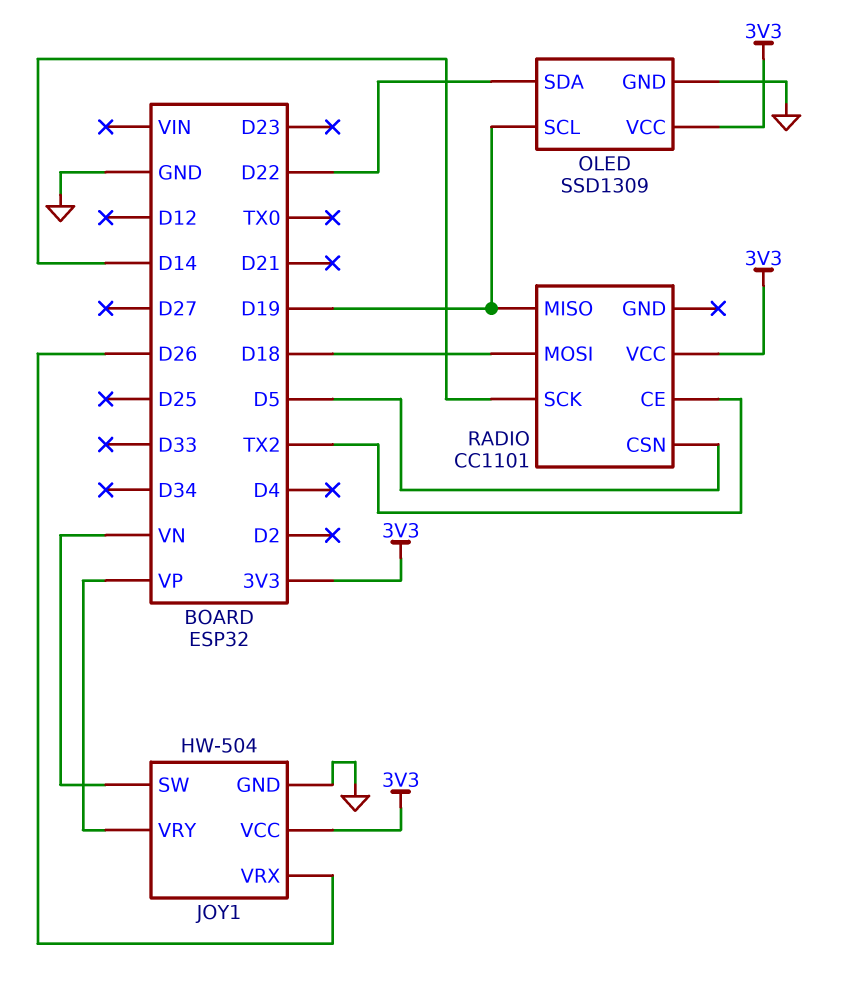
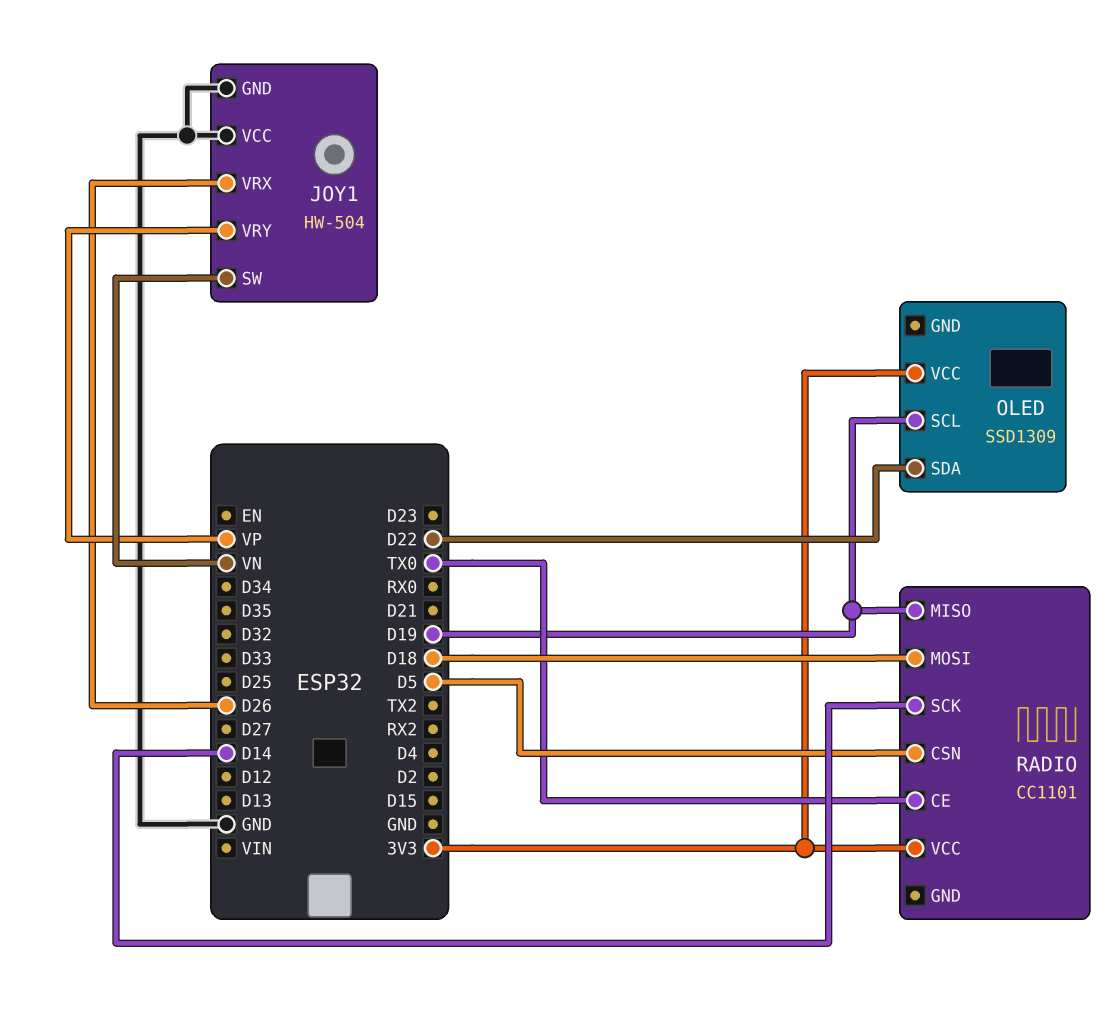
JOY1 pin VCC: 3V3 -> GND
OLED pin GND: GND -> none
RADIO pin CE: TX2 -> TX0

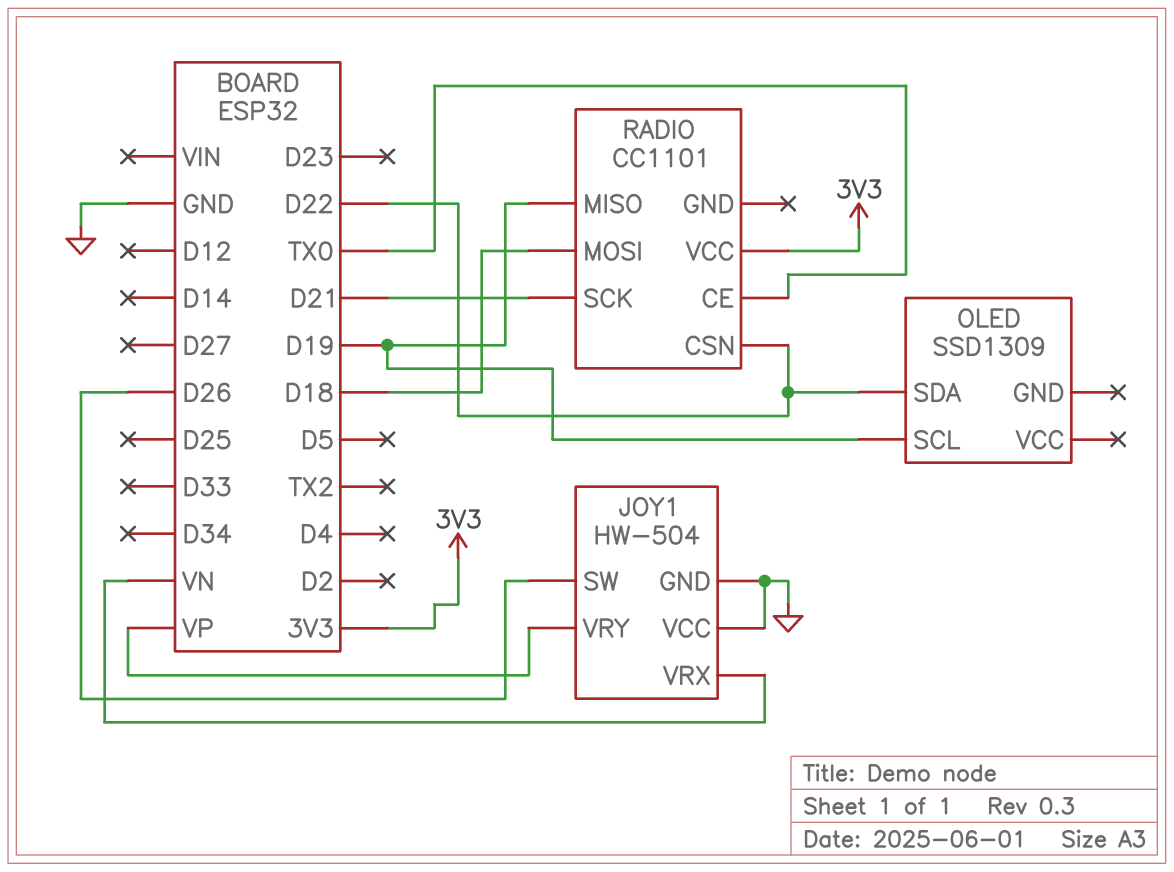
JOY1 pin SW: VN -> D26
JOY1 pin VRX: D26 -> VN
OLED pin VCC: 3V3 -> none
RADIO pin CSN: D5 -> D22
RADIO pin SCK: D14 -> D21

